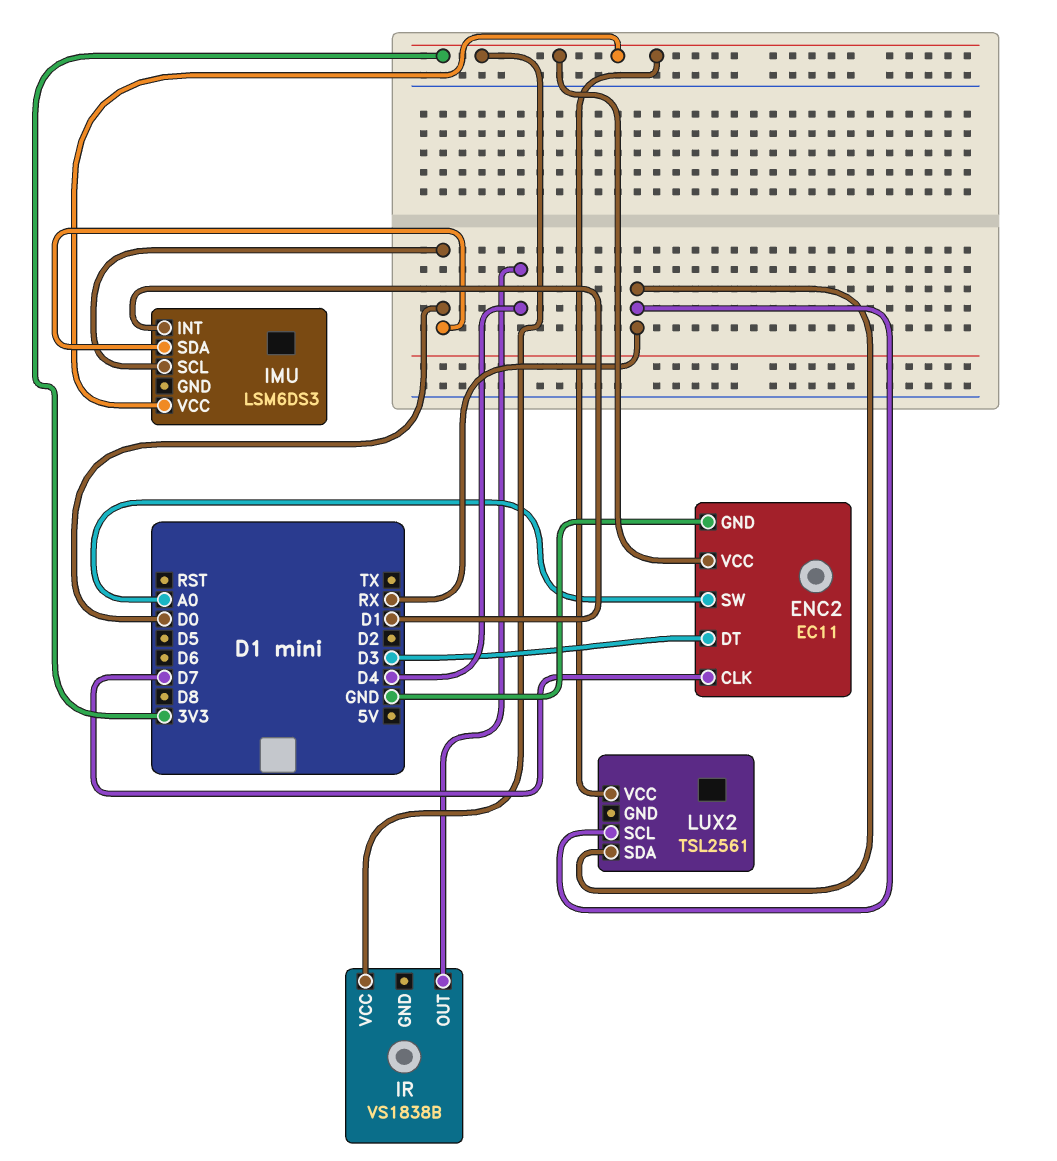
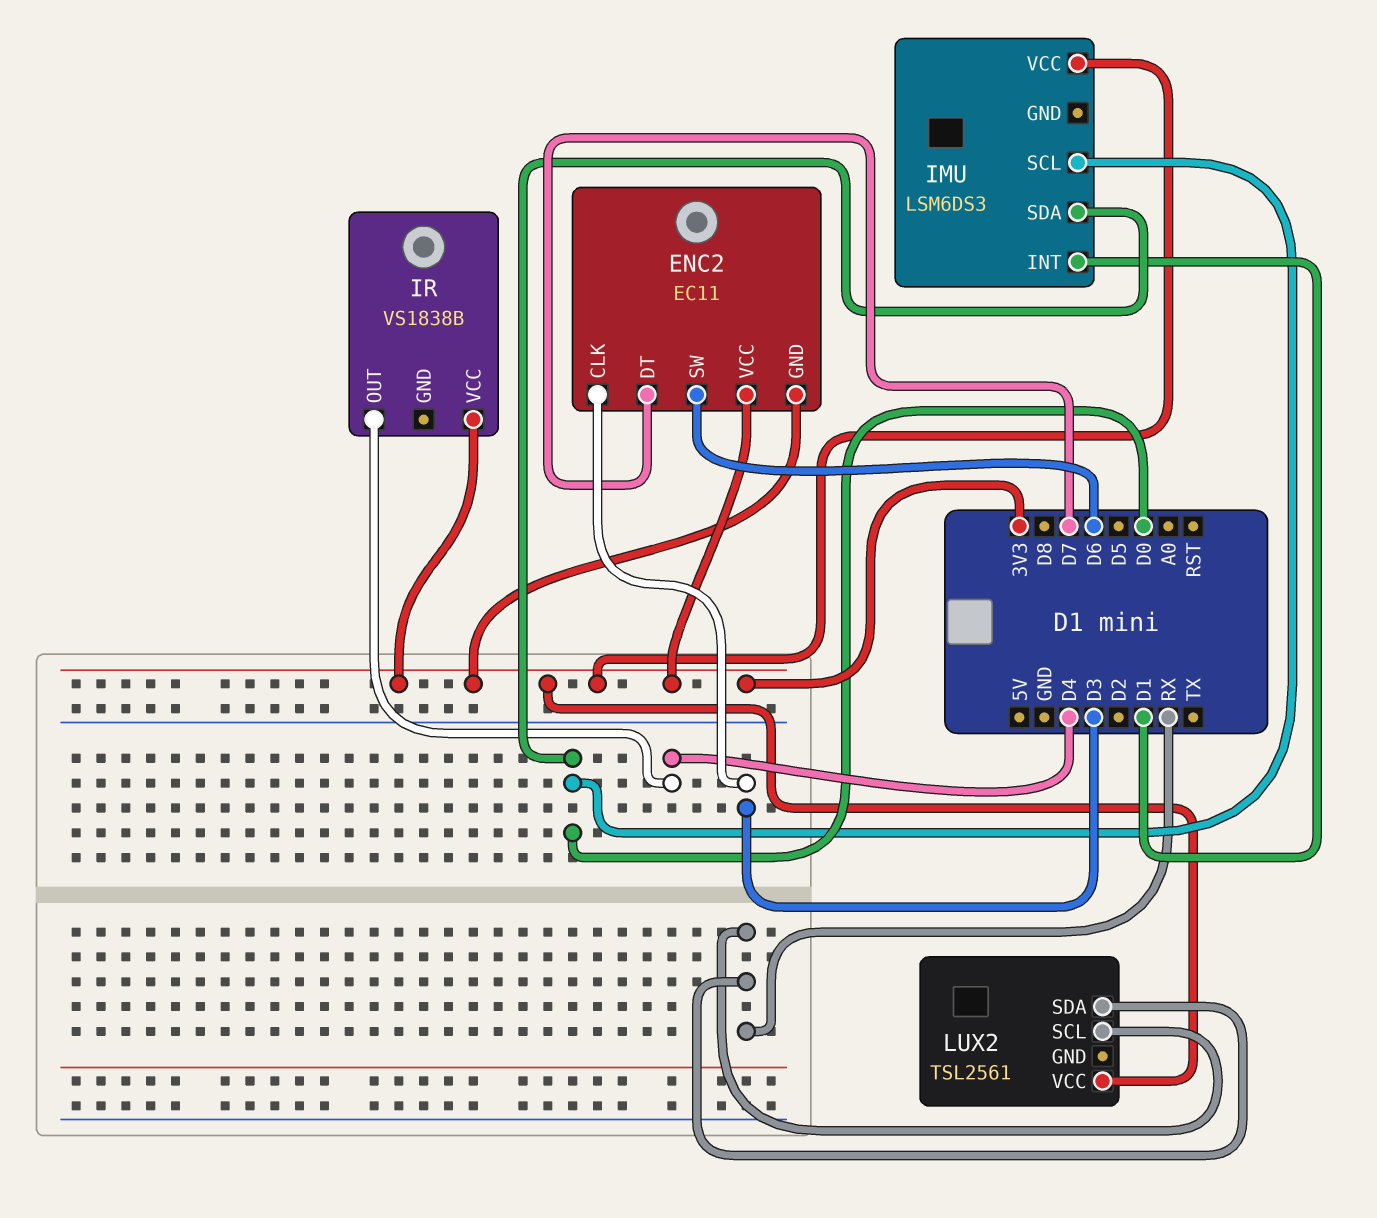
ENC2 pin CLK: D7 -> D3
ENC2 pin DT: D3 -> D7
ENC2 pin GND: GND -> 3V3
ENC2 pin SW: A0 -> D6

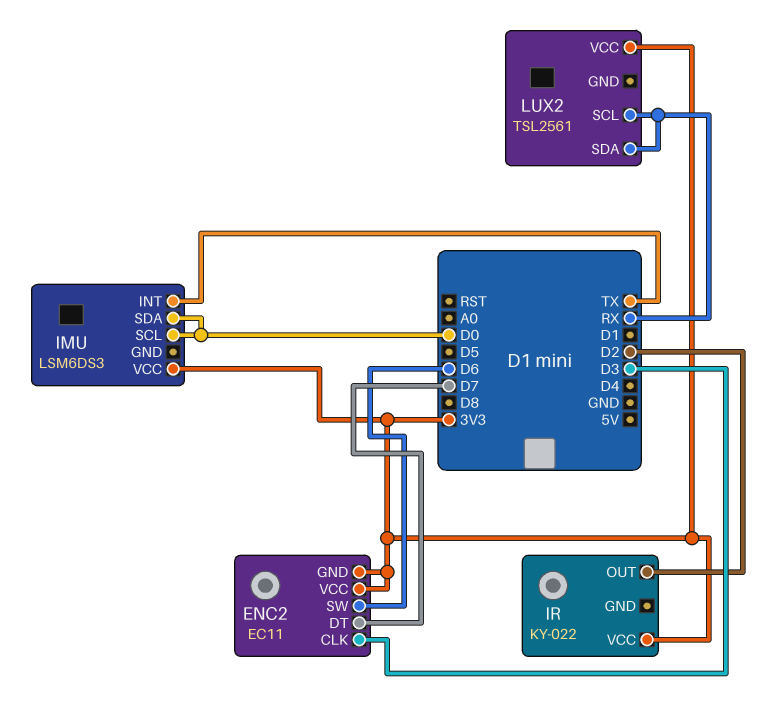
IMU pin INT: D1 -> TX
IR: VS1838B -> KY-022
IR pin OUT: D4 -> D2

